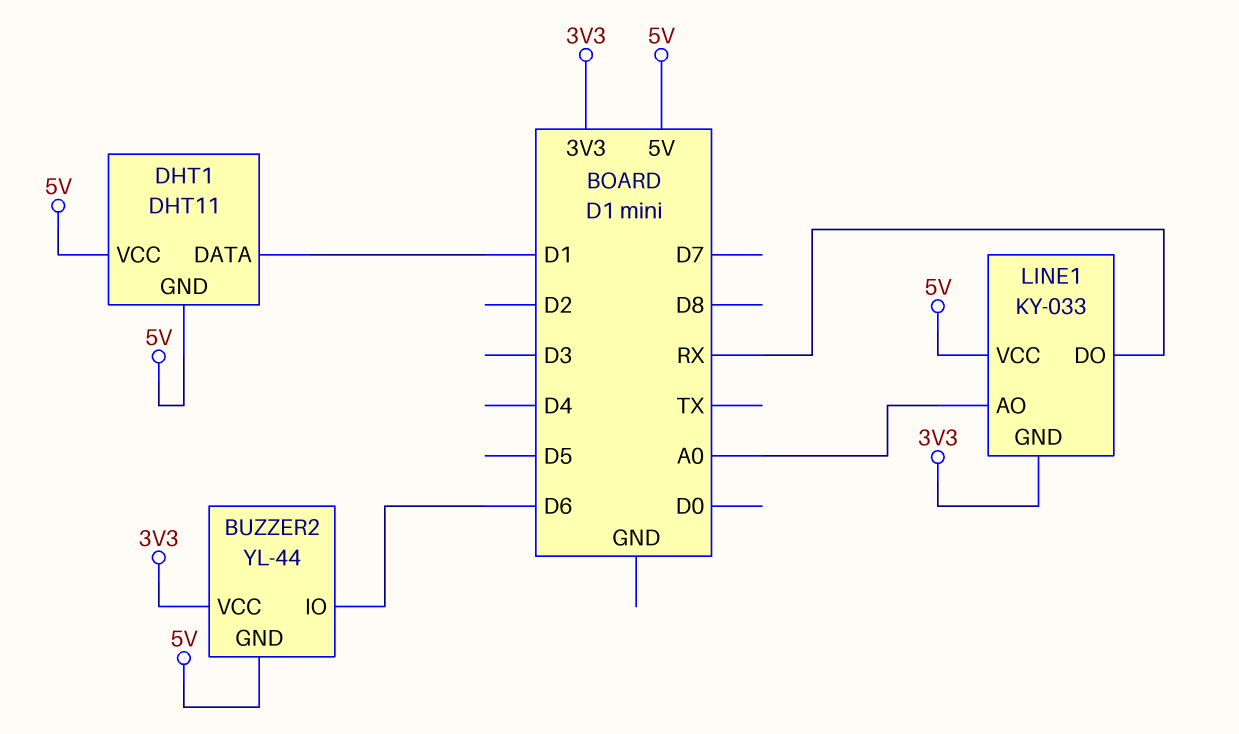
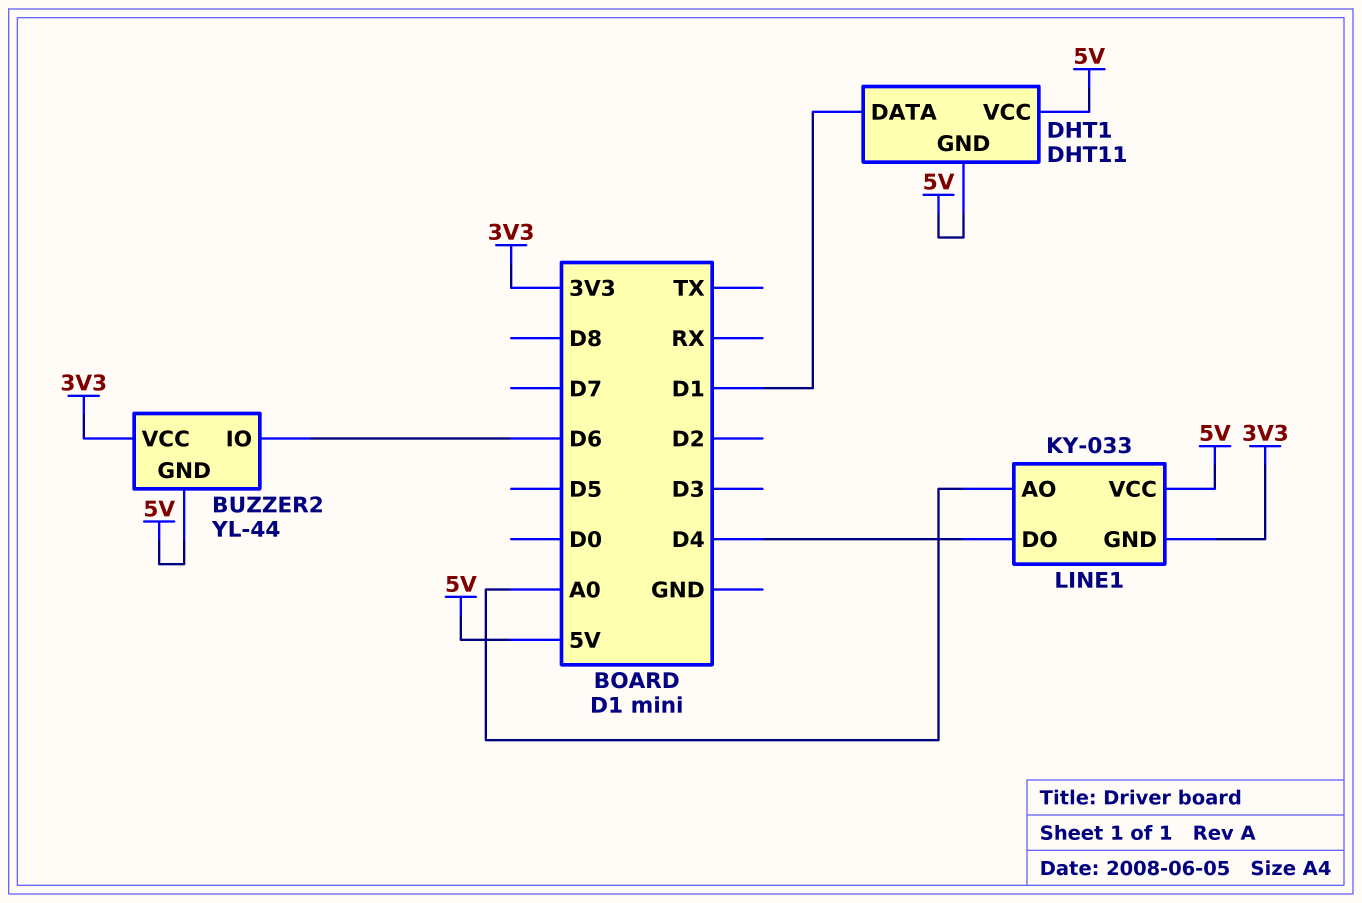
LINE1 pin DO: RX -> D4

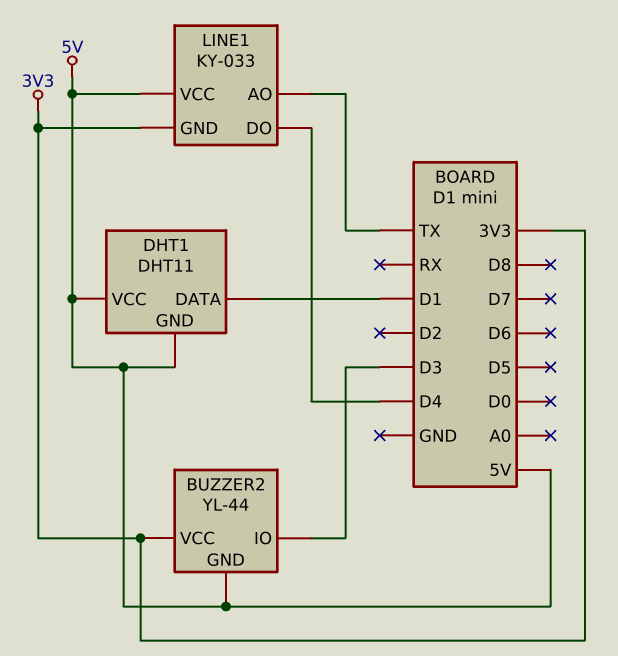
BUZZER2 pin IO: D6 -> D3
LINE1 pin AO: A0 -> TX

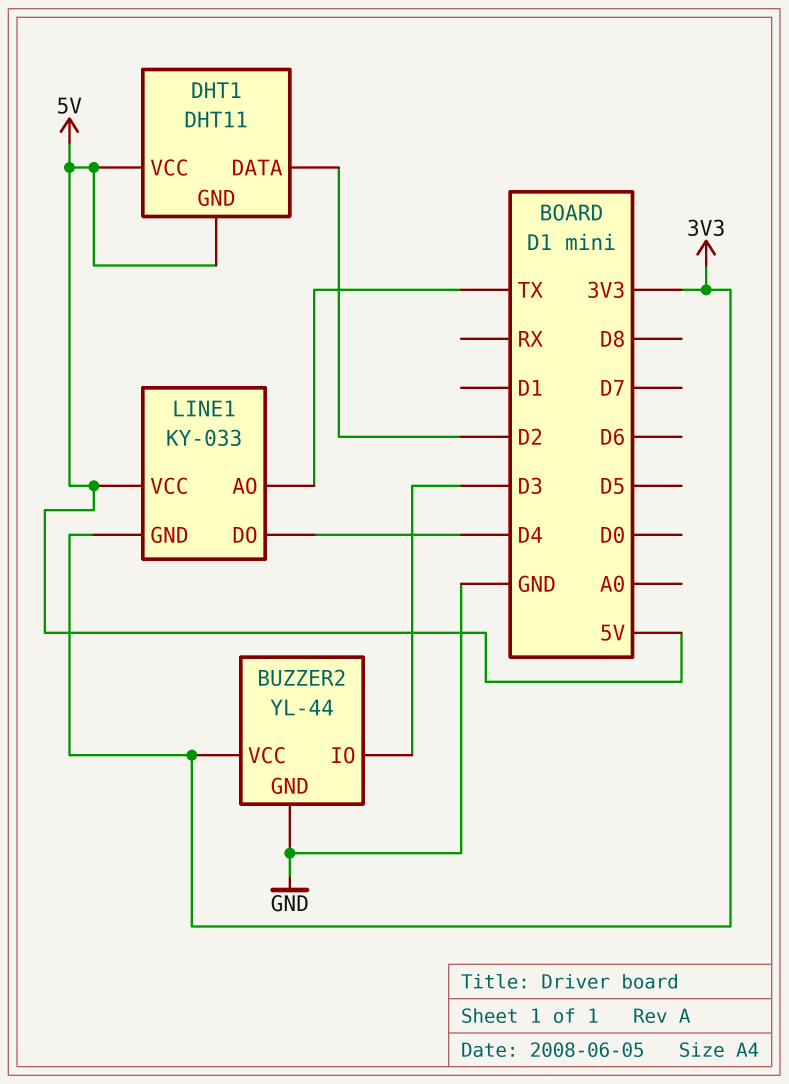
BUZZER2 pin GND: 5V -> GND
DHT1 pin DATA: D1 -> D2

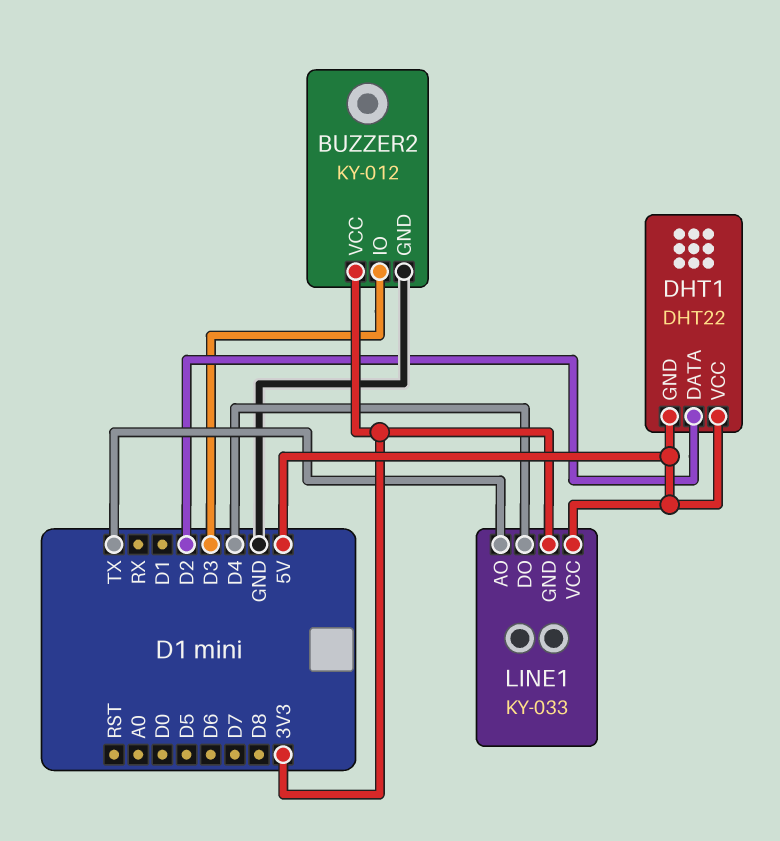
BUZZER2: YL-44 -> KY-012
DHT1: DHT11 -> DHT22

